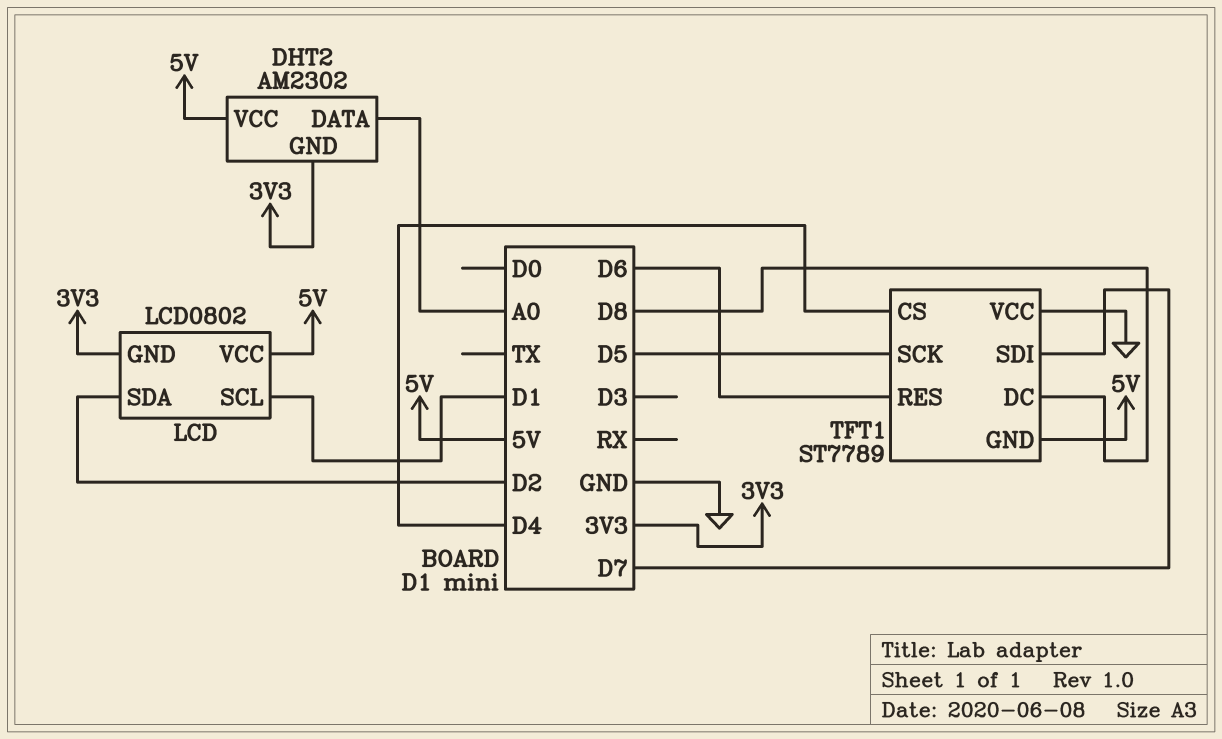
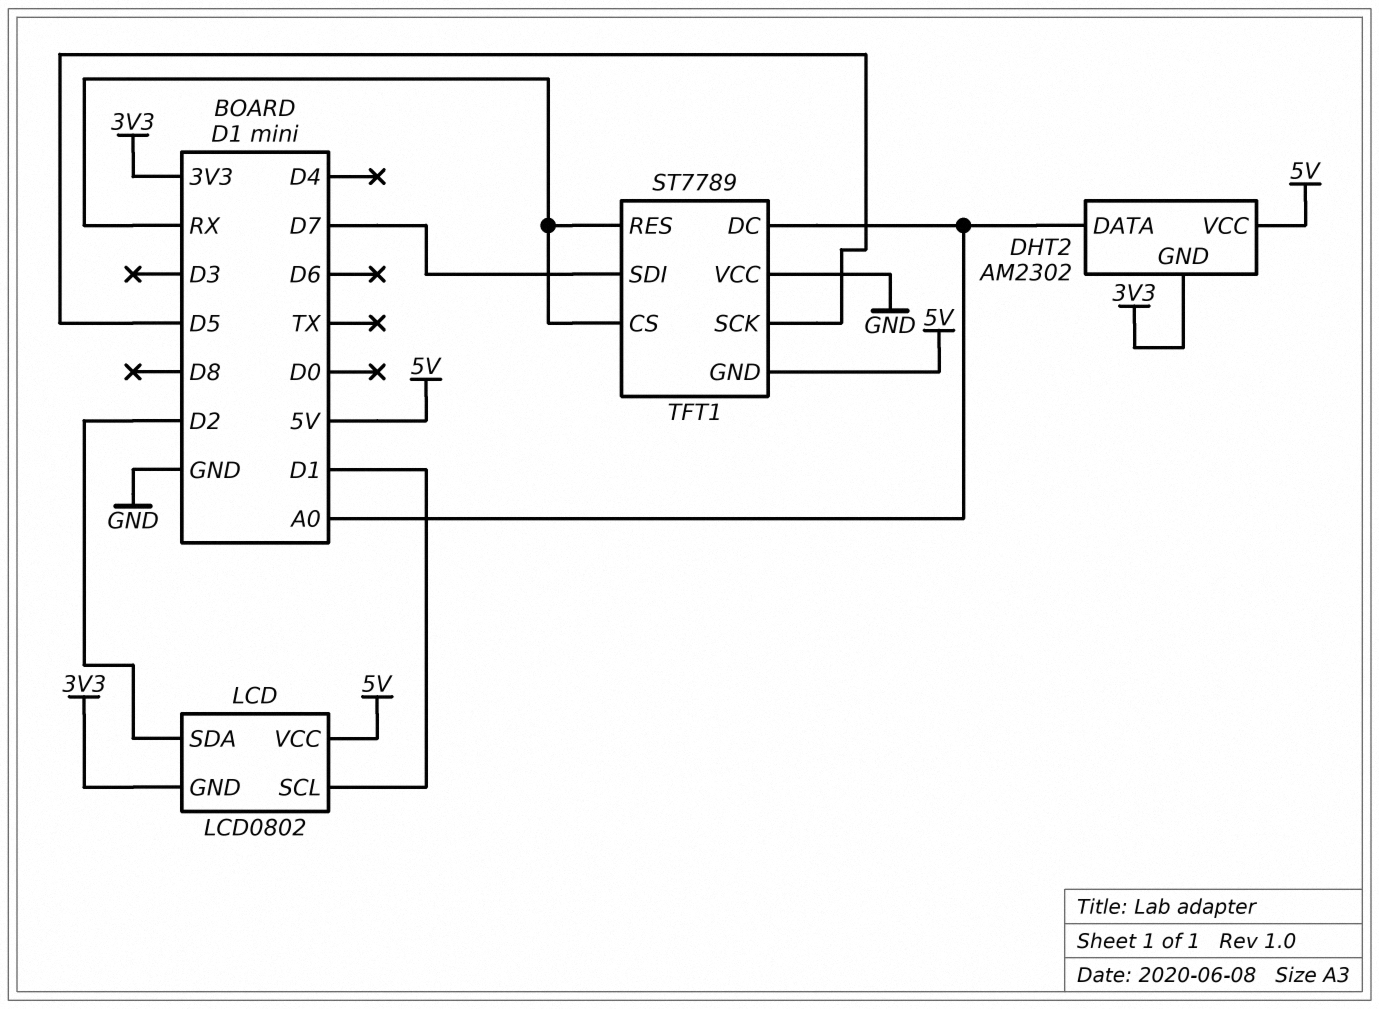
TFT1 pin CS: D4 -> RX
TFT1 pin DC: D8 -> A0
TFT1 pin RES: D6 -> RX

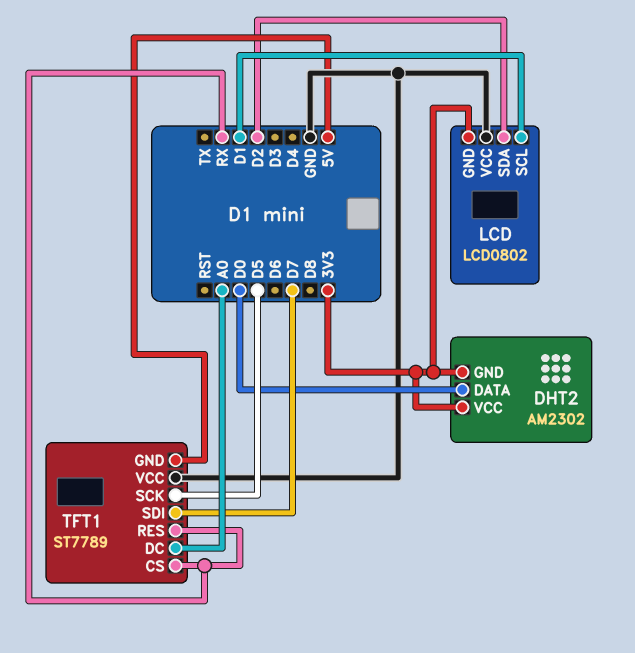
DHT2 pin DATA: A0 -> D0
DHT2 pin VCC: 5V -> 3V3
LCD pin VCC: 5V -> GND

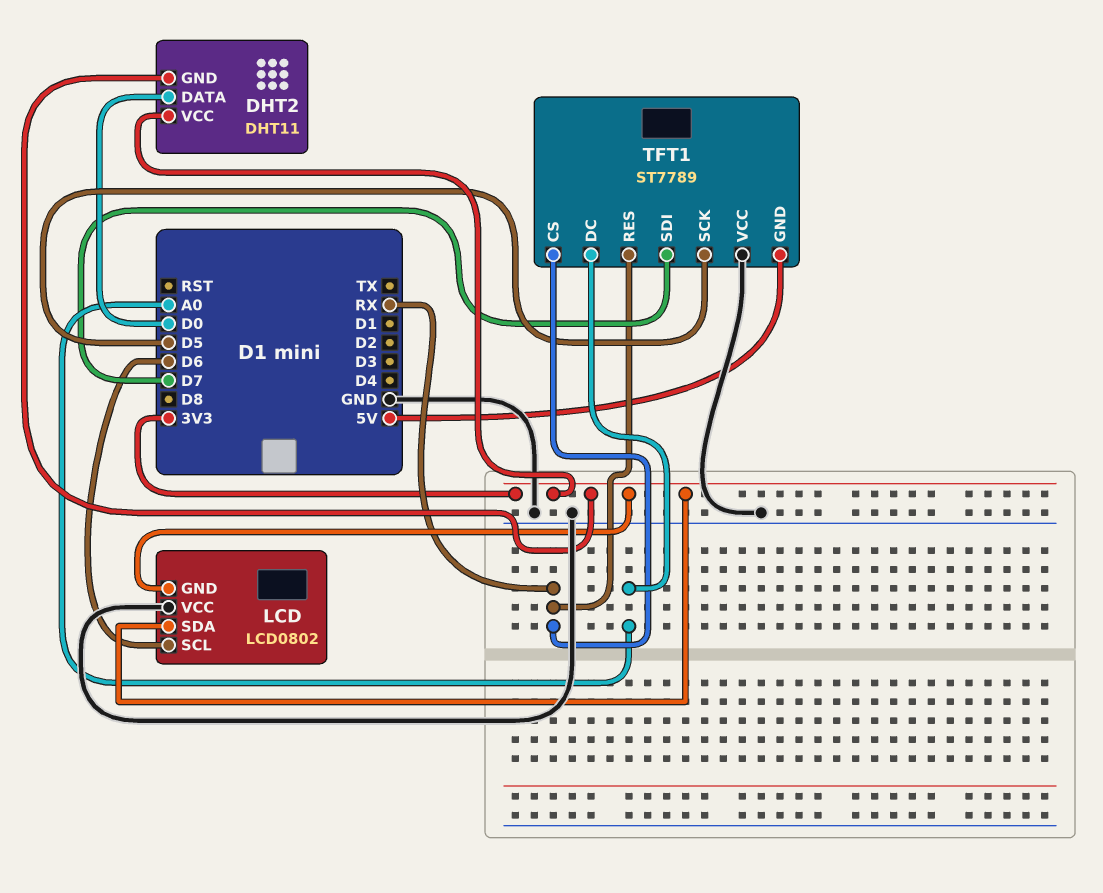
DHT2: AM2302 -> DHT11
LCD pin SCL: D1 -> D6
LCD pin SDA: D2 -> 3V3

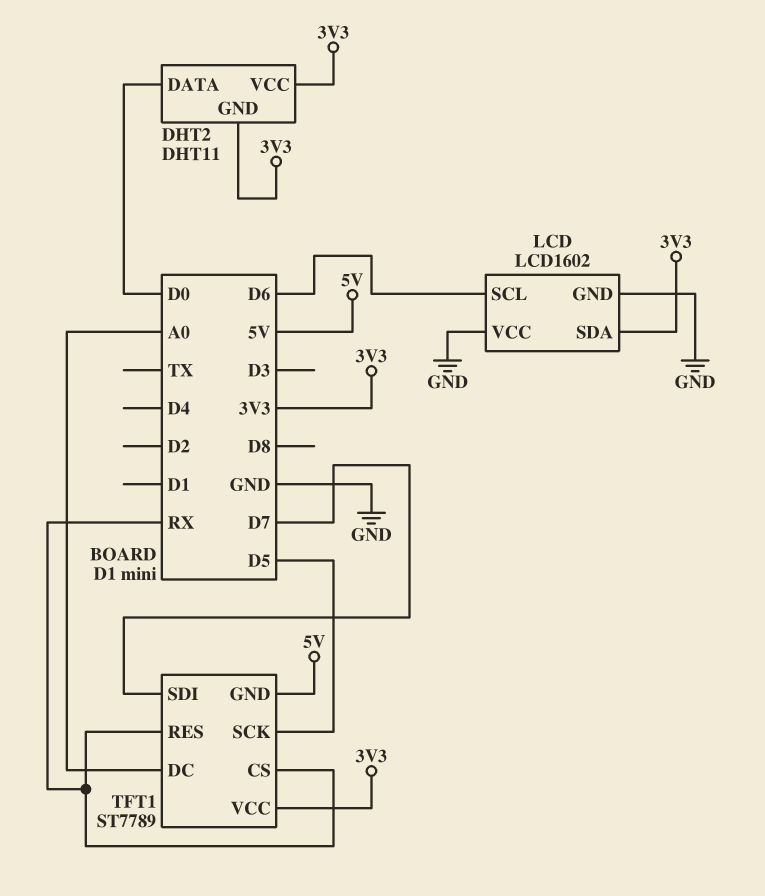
LCD: LCD0802 -> LCD1602
LCD pin GND: 3V3 -> GND
TFT1 pin VCC: GND -> 3V3

